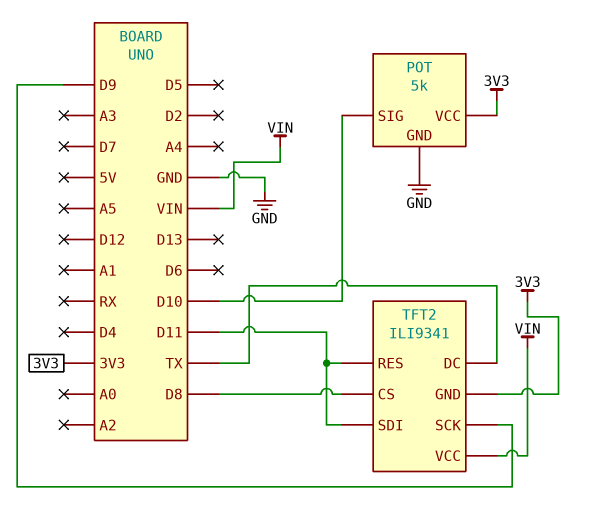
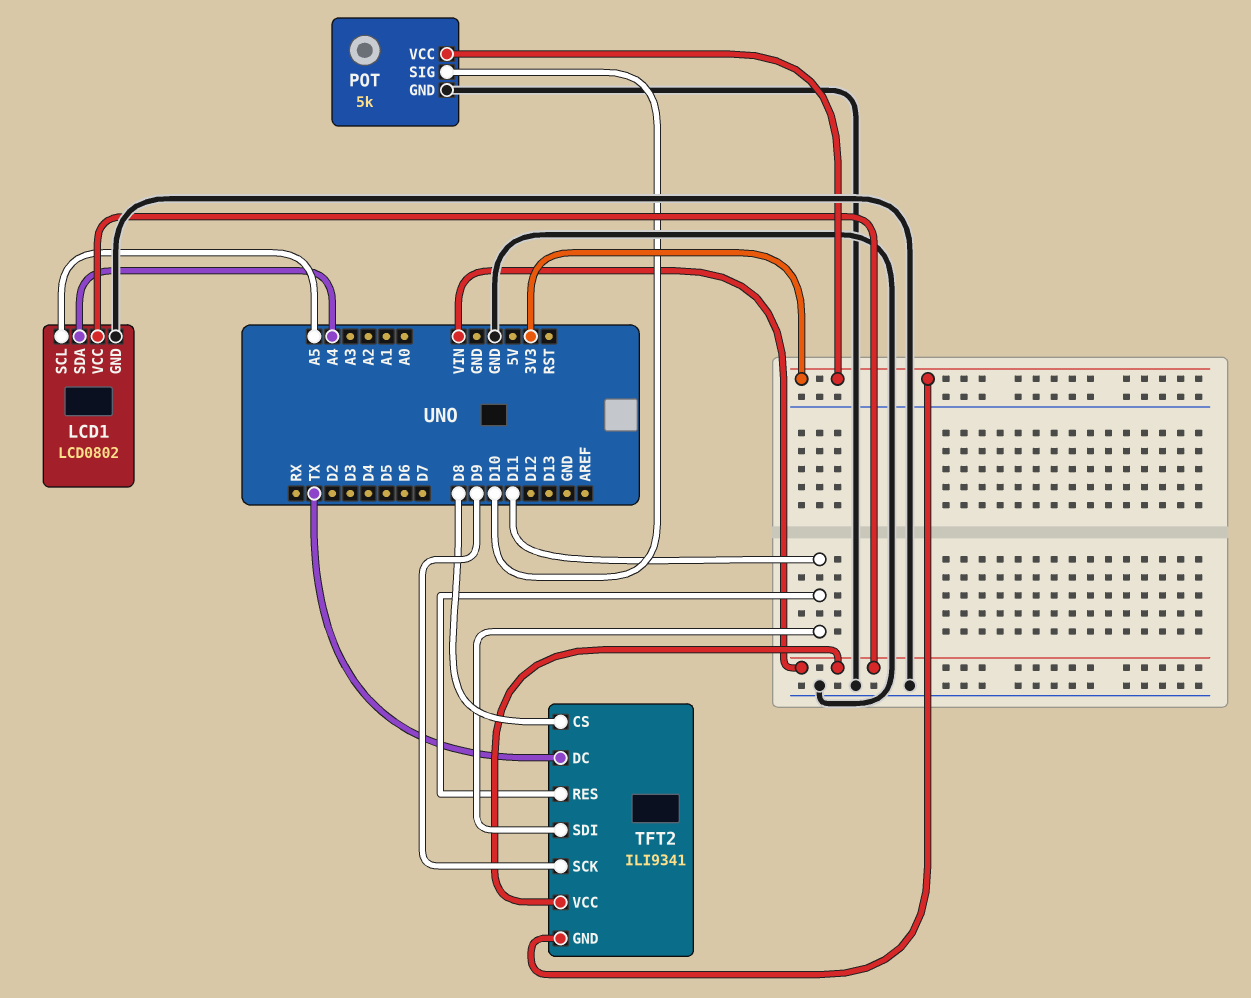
LCD1: none -> LCD0802
LCD1 pin GND: none -> GND
LCD1 pin SCL: none -> A5
LCD1 pin SDA: none -> A4
LCD1 pin VCC: none -> VIN

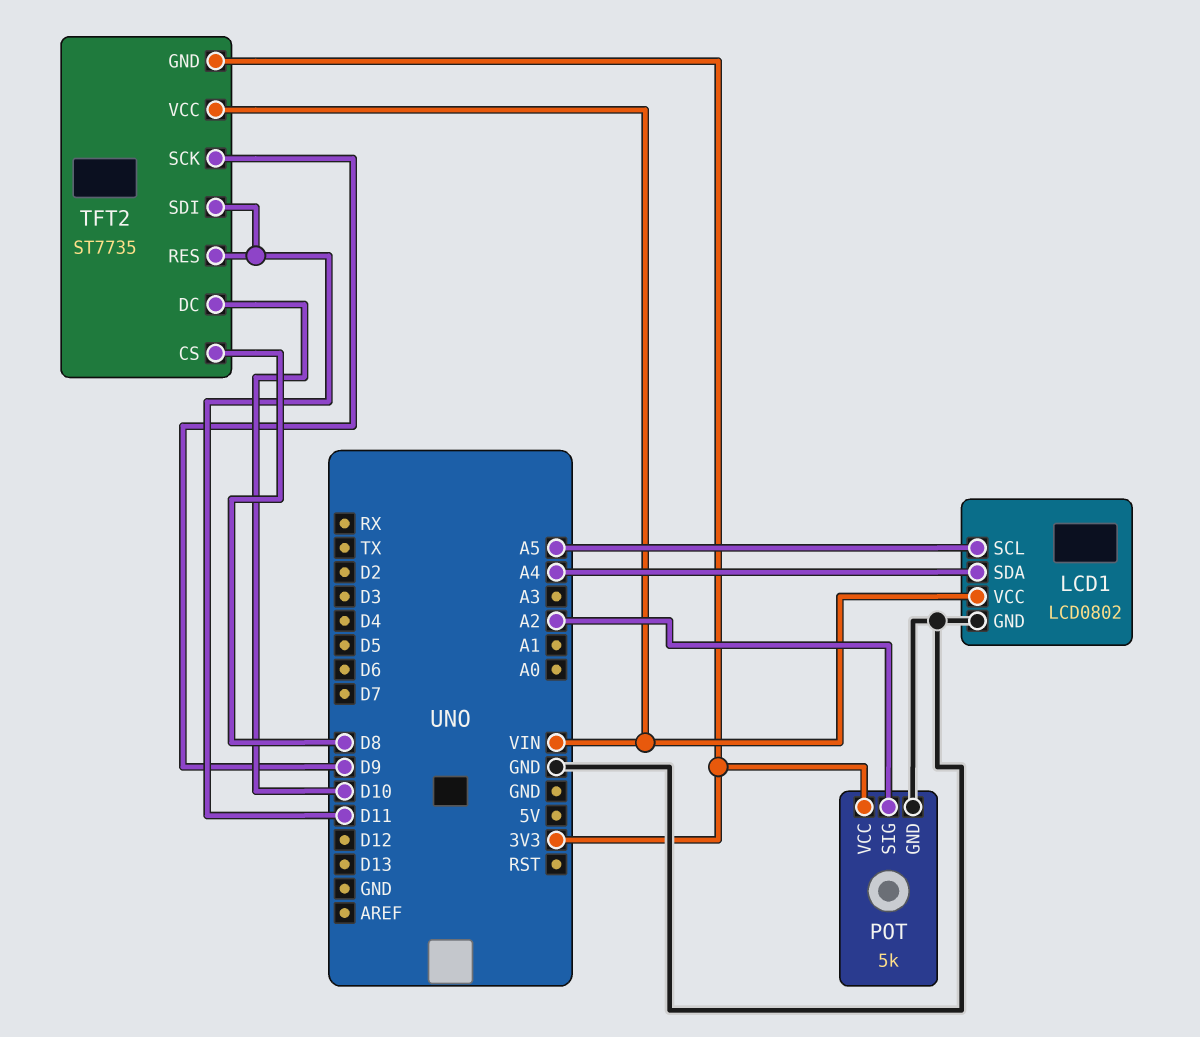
POT pin SIG: D10 -> A2
TFT2: ILI9341 -> ST7735
TFT2 pin DC: TX -> D10

